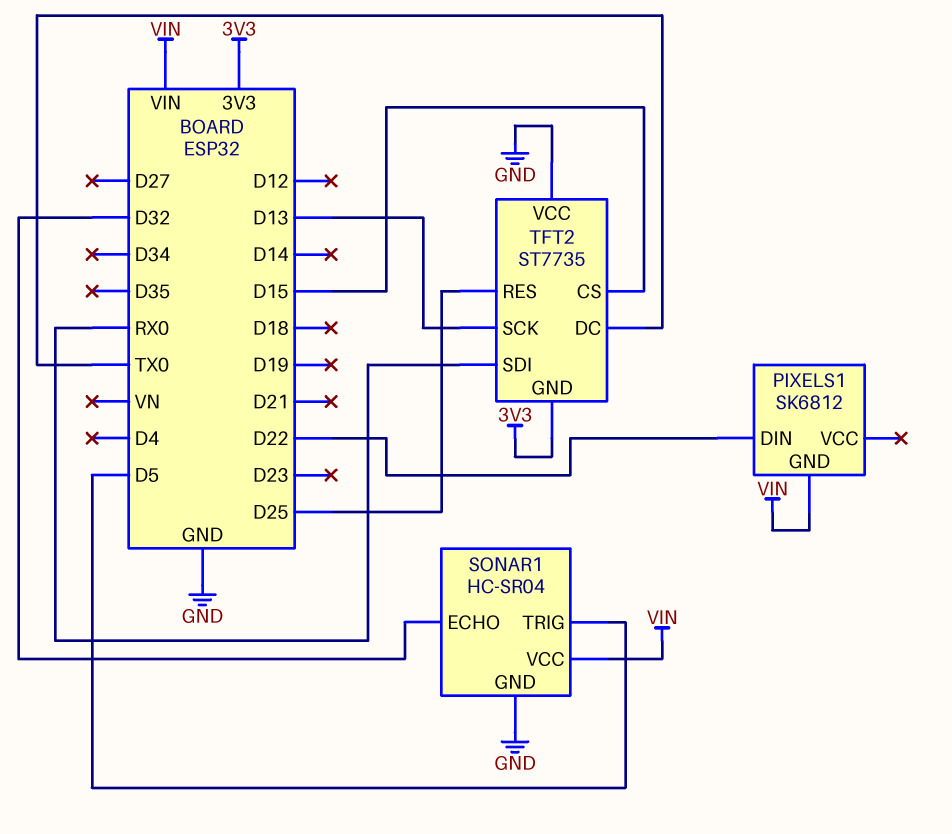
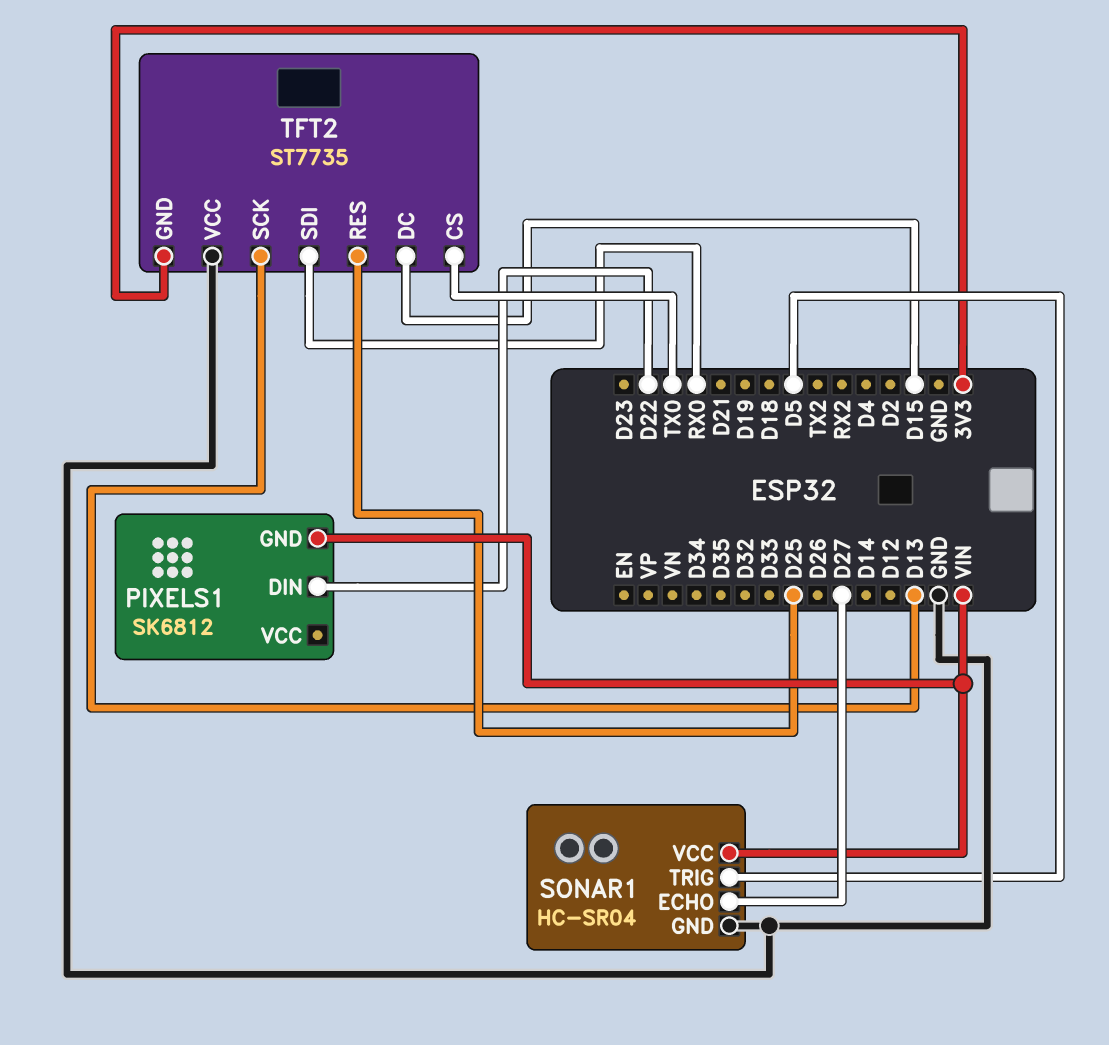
SONAR1 pin ECHO: D32 -> D27
TFT2 pin CS: D15 -> TX0
TFT2 pin DC: TX0 -> D15

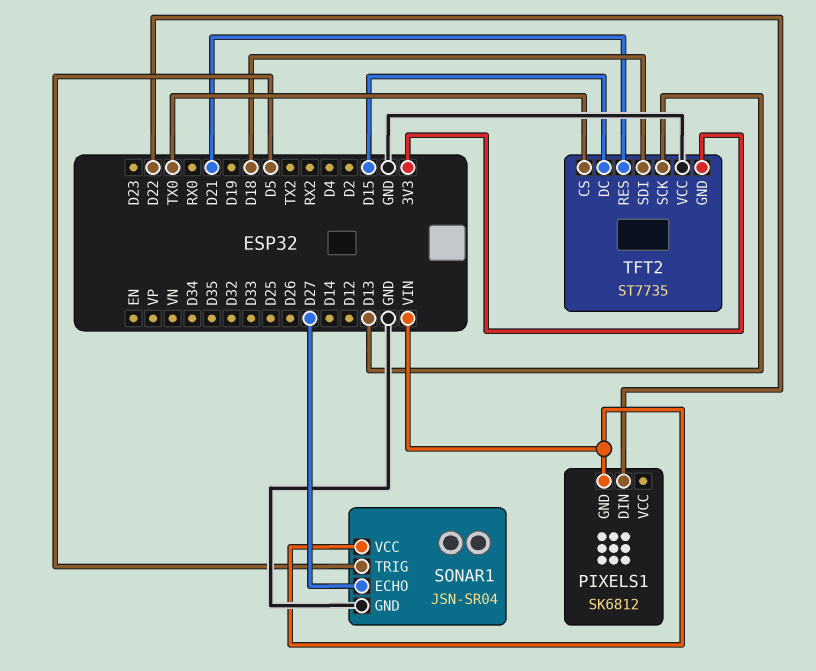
SONAR1: HC-SR04 -> JSN-SR04
TFT2 pin RES: D25 -> D21
TFT2 pin SDI: RX0 -> D18

